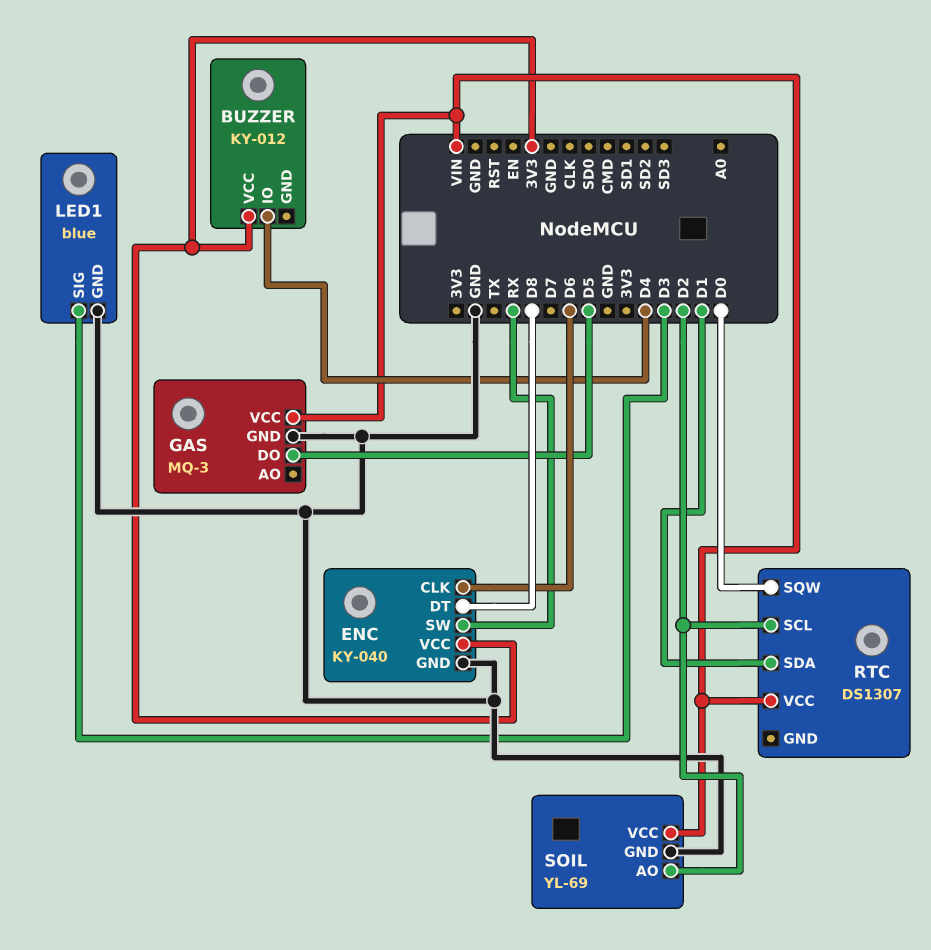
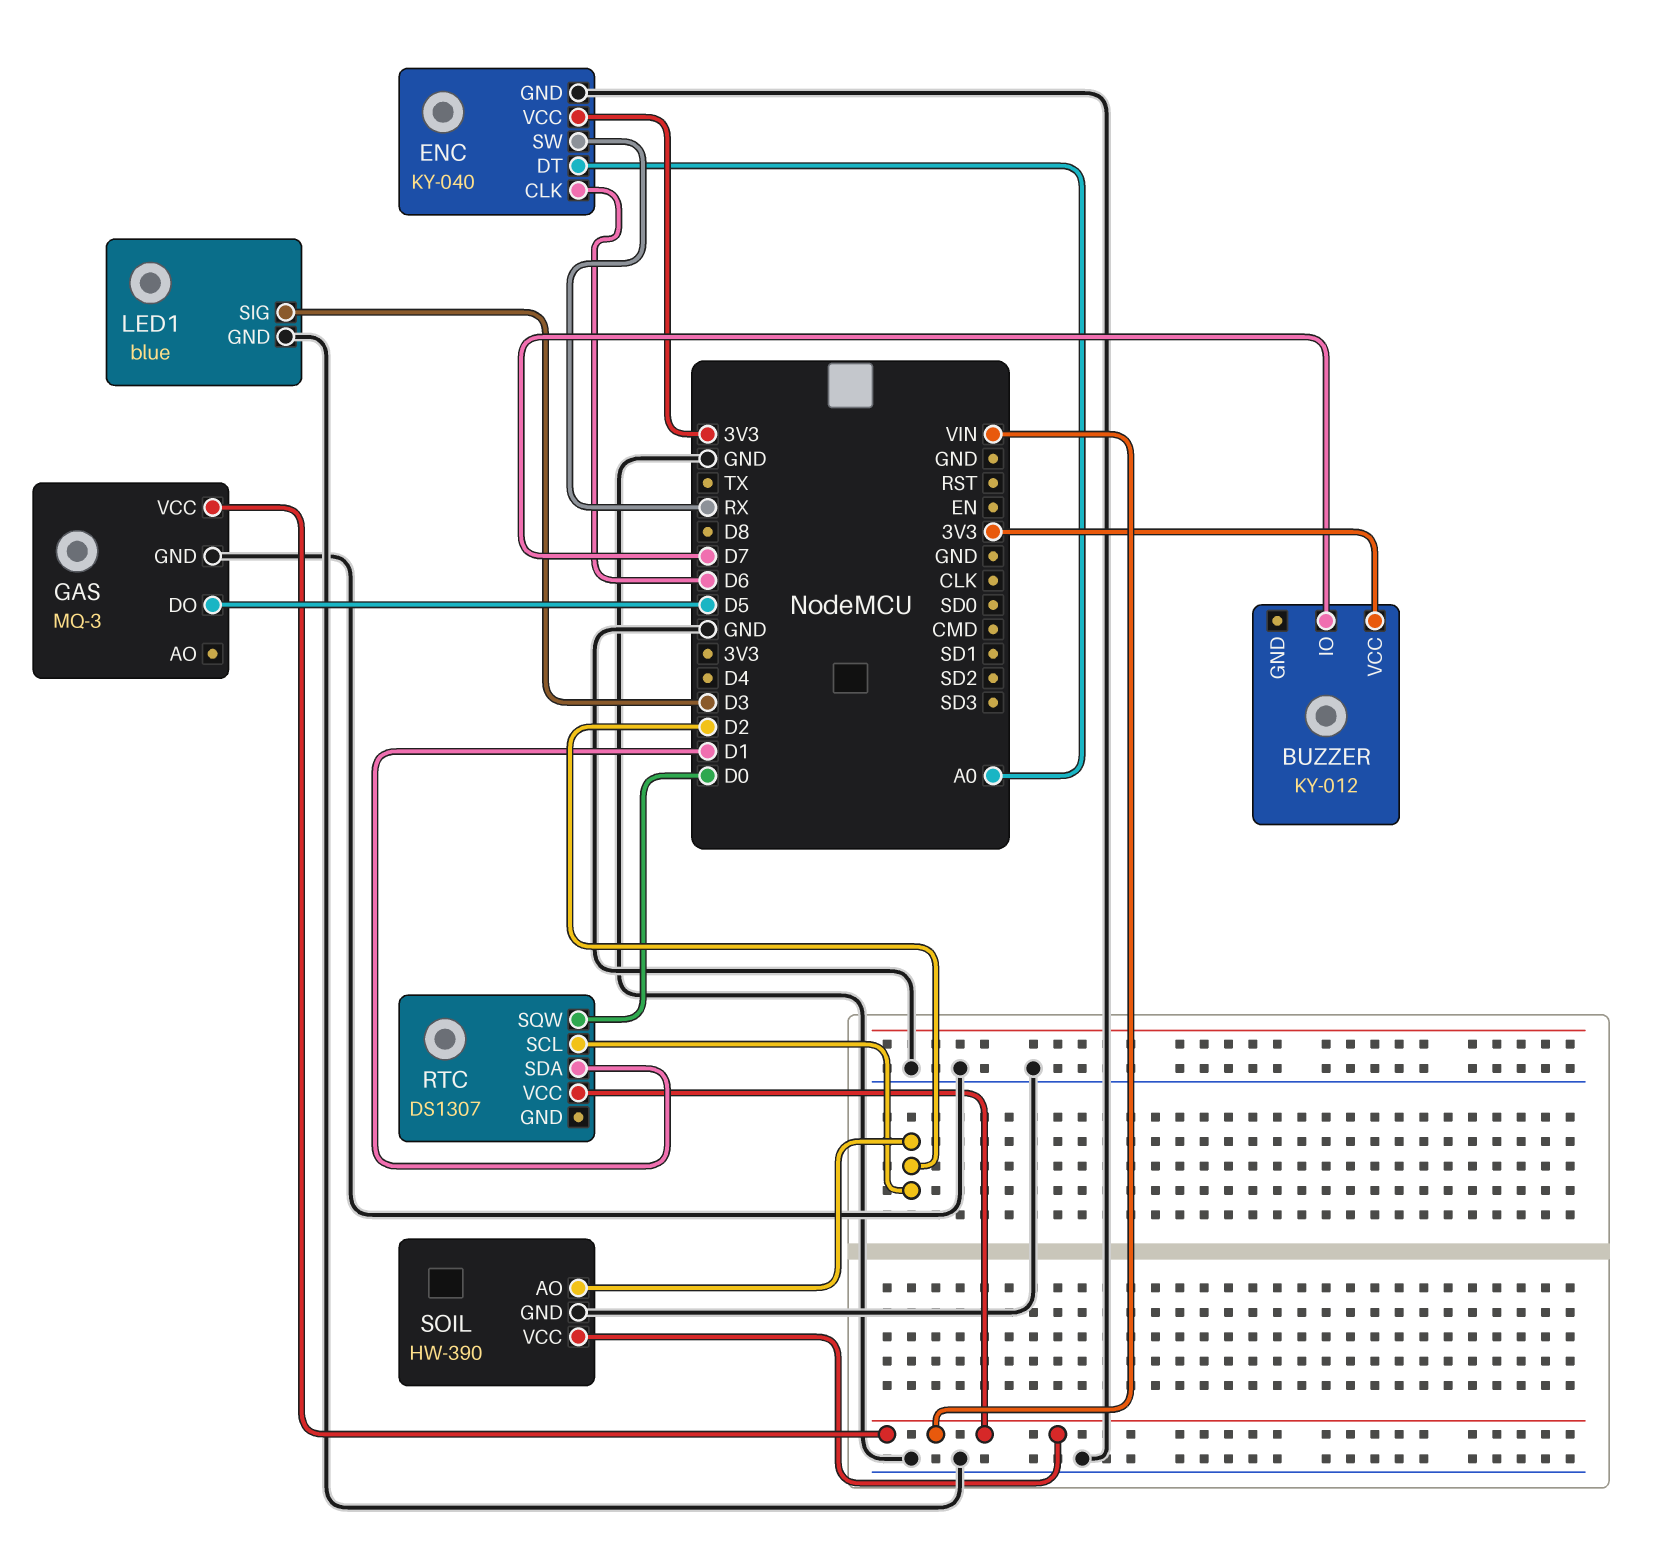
BUZZER pin IO: D4 -> D7
ENC pin DT: D8 -> A0
SOIL: YL-69 -> HW-390

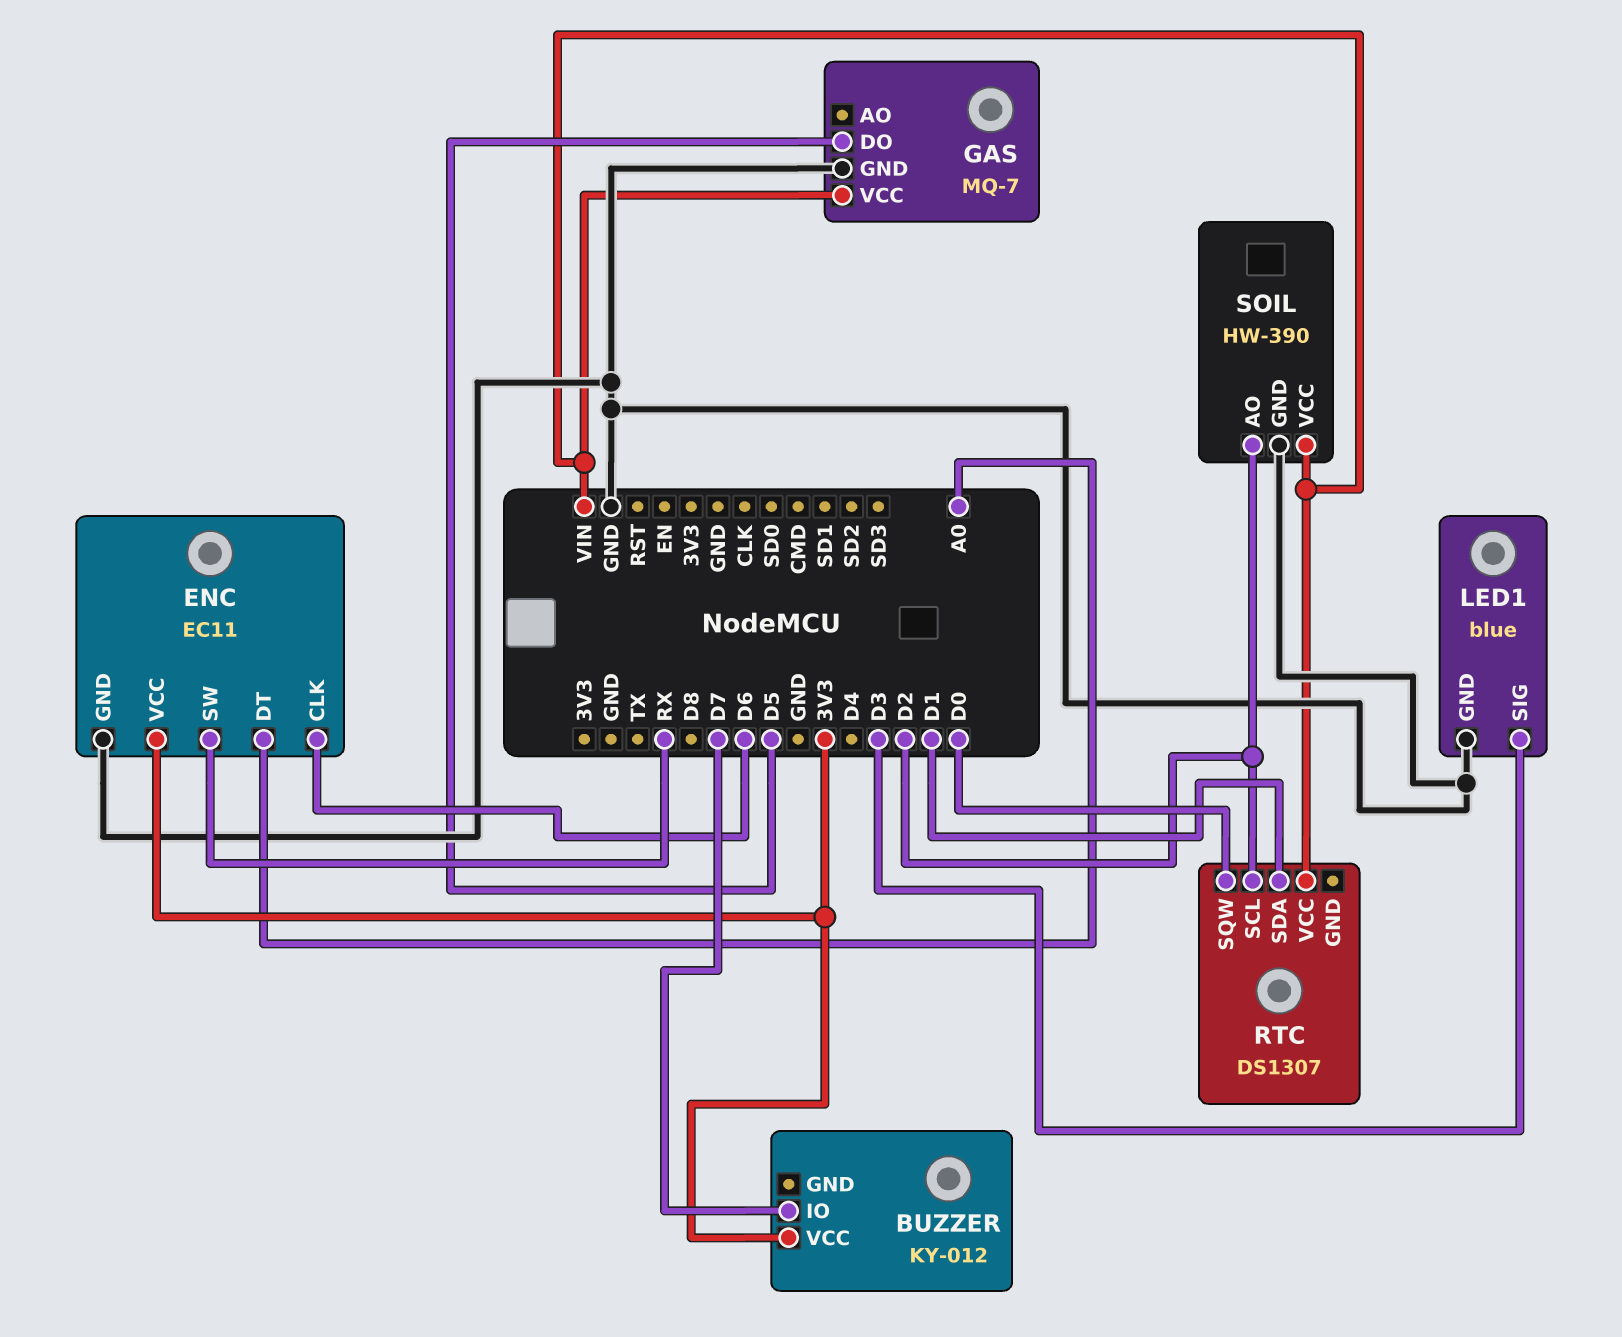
ENC: KY-040 -> EC11
GAS: MQ-3 -> MQ-7

